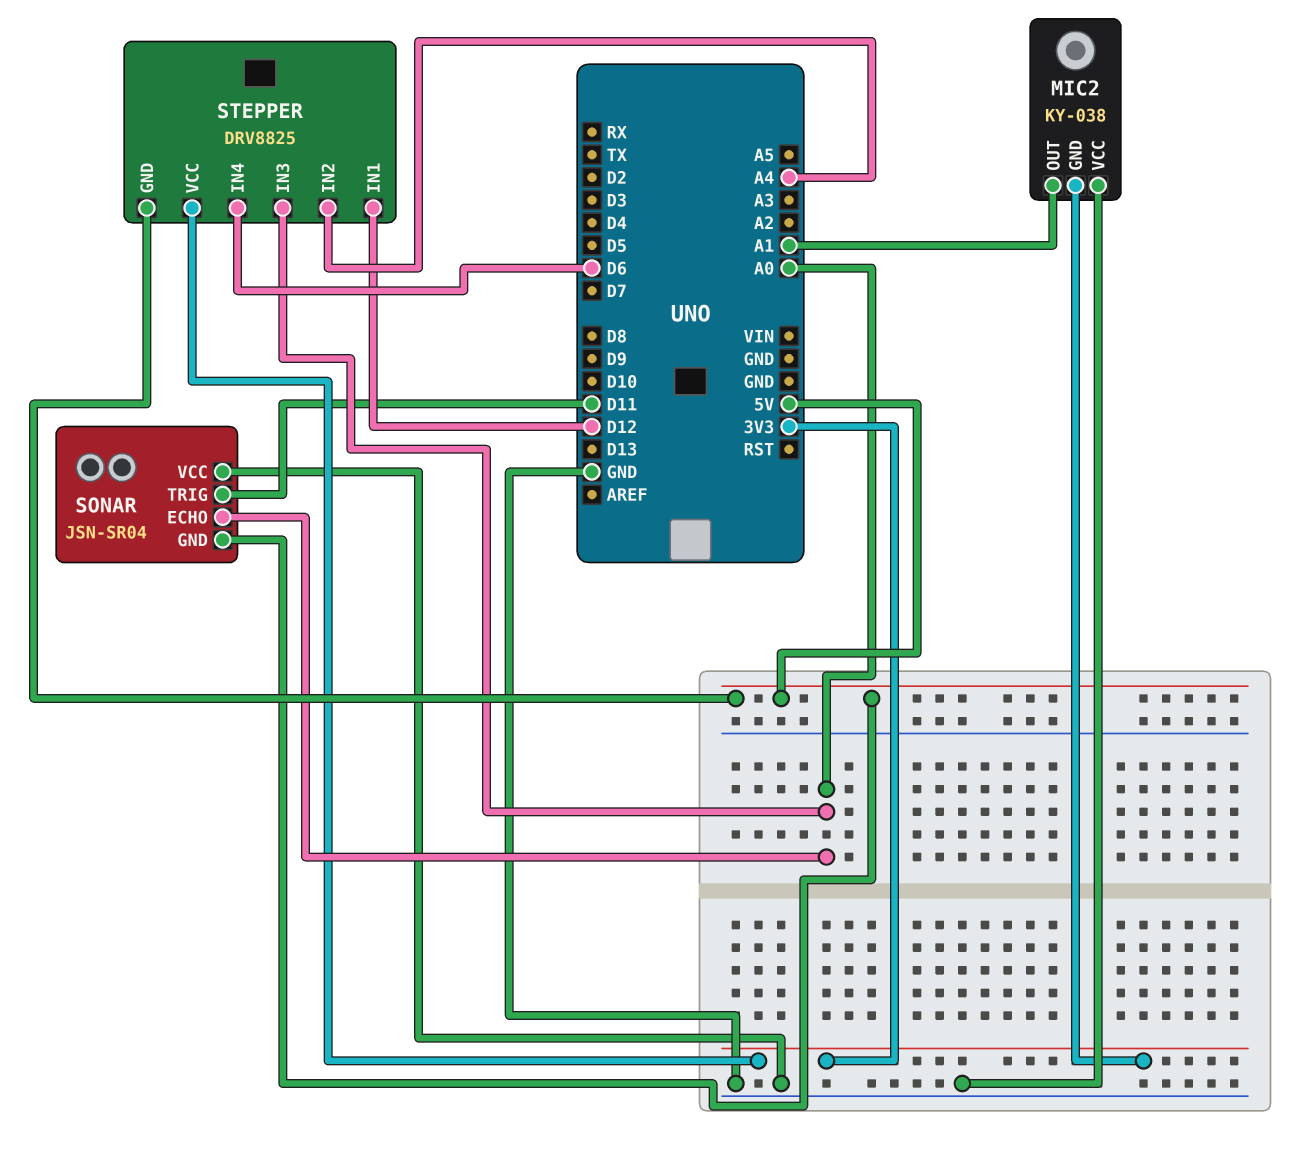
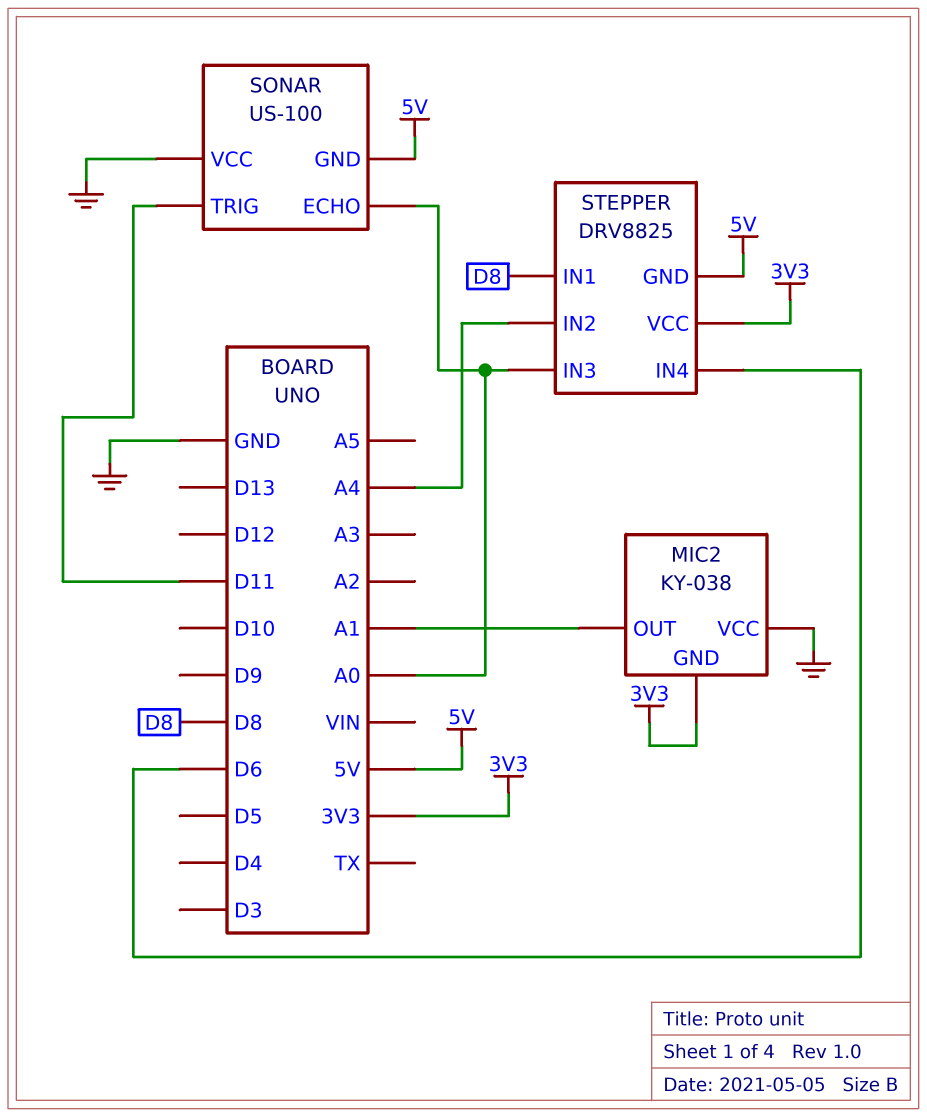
SONAR: JSN-SR04 -> US-100
STEPPER pin IN1: D12 -> D8

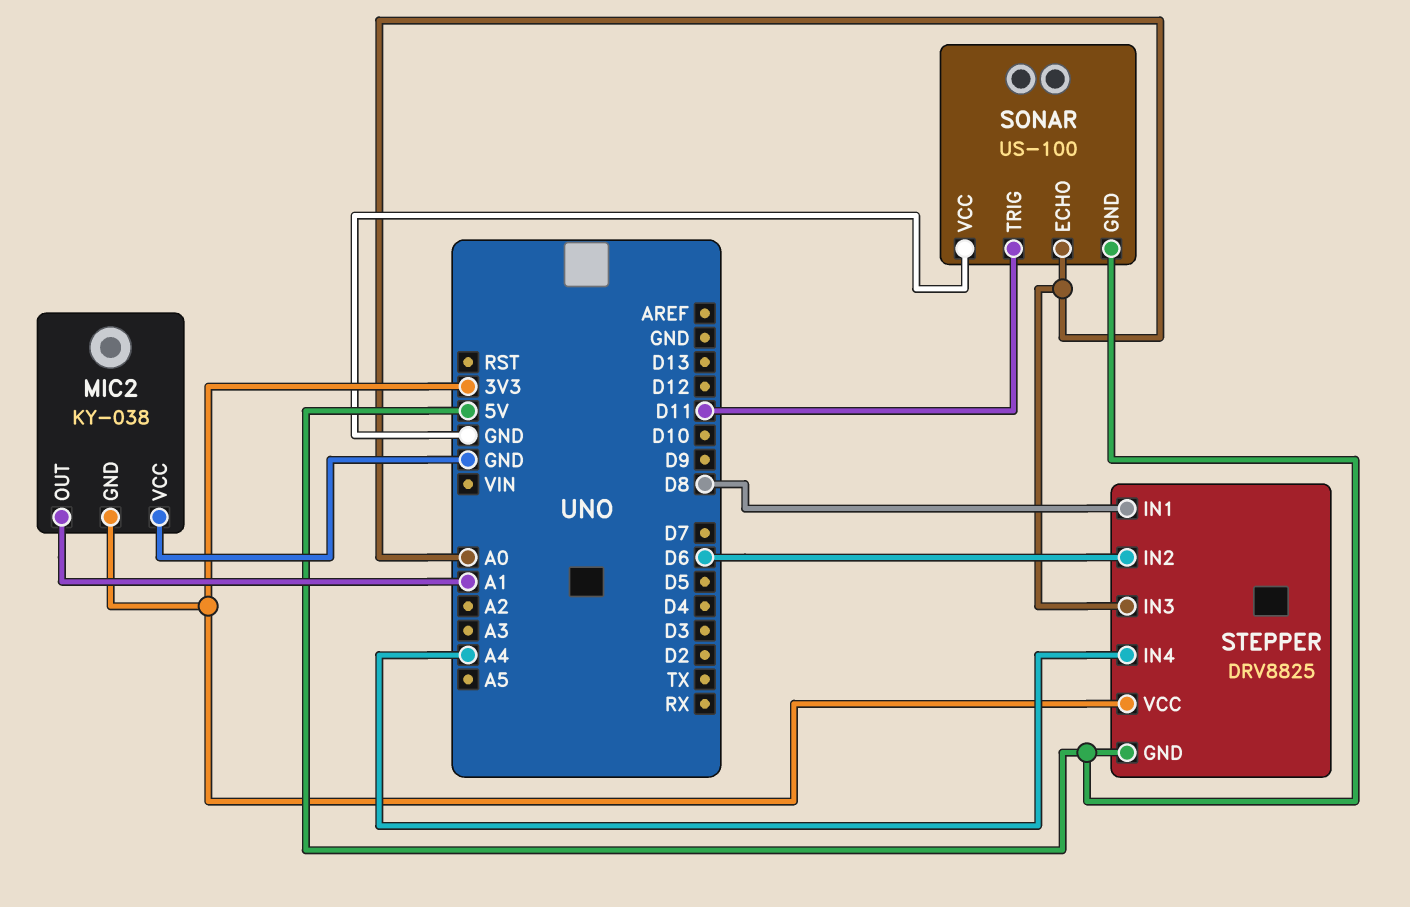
STEPPER pin IN2: A4 -> D6
STEPPER pin IN4: D6 -> A4

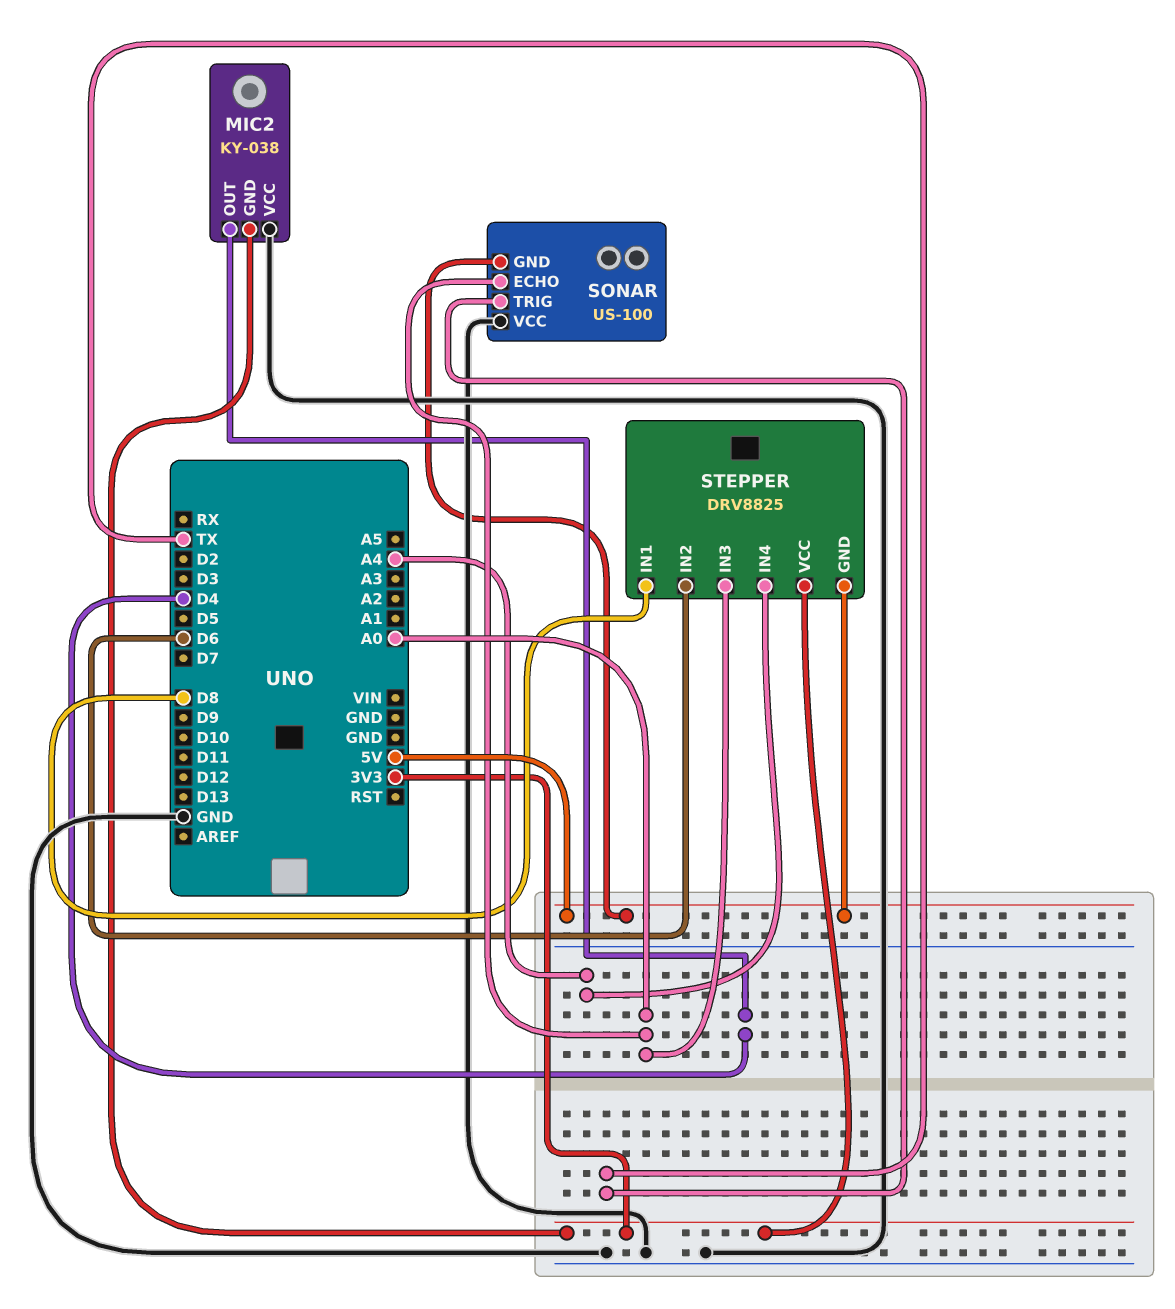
MIC2 pin OUT: A1 -> D4
SONAR pin TRIG: D11 -> TX

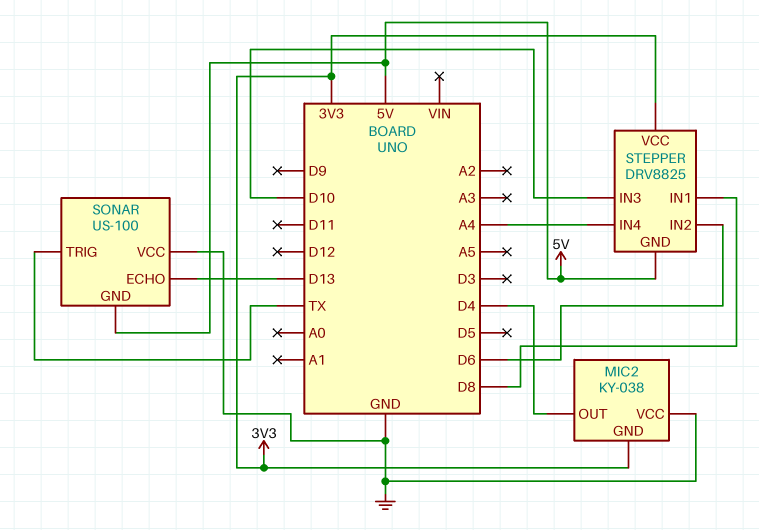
SONAR pin ECHO: A0 -> D13
STEPPER pin IN3: A0 -> D10

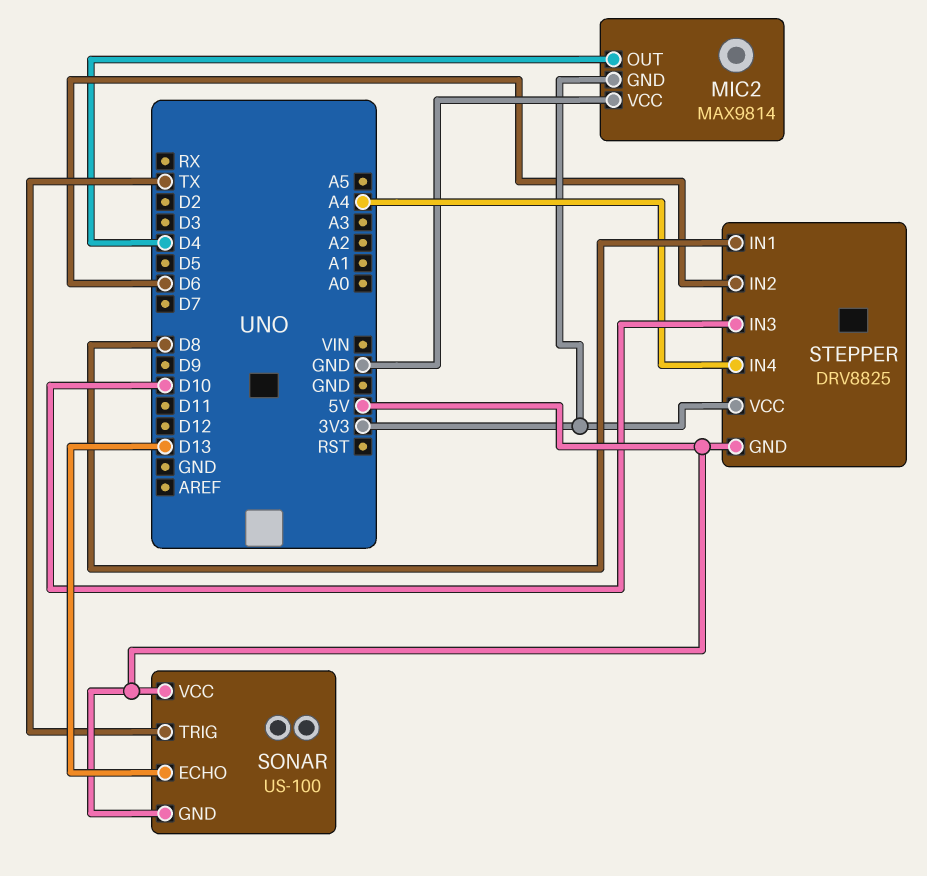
MIC2: KY-038 -> MAX9814
SONAR pin VCC: GND -> 5V

